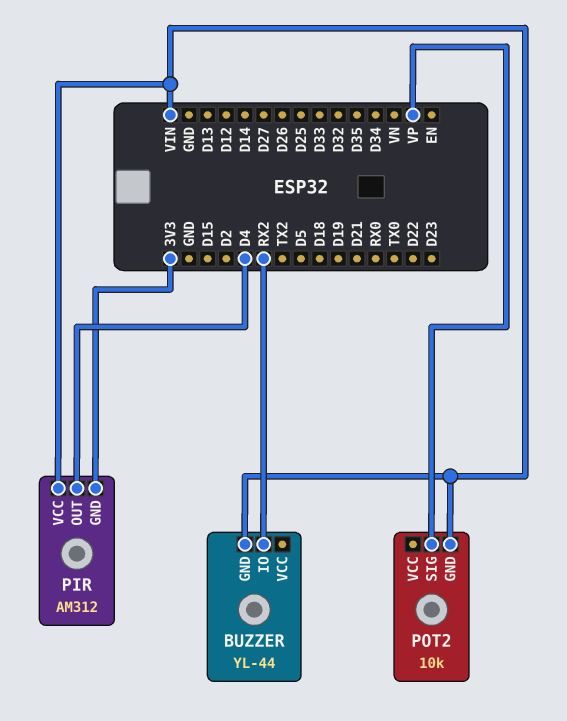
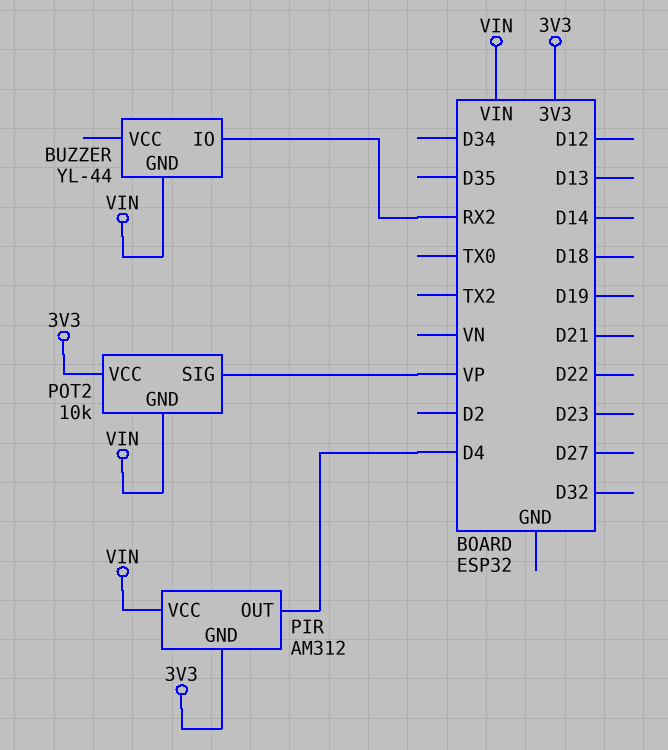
POT2 pin VCC: none -> 3V3

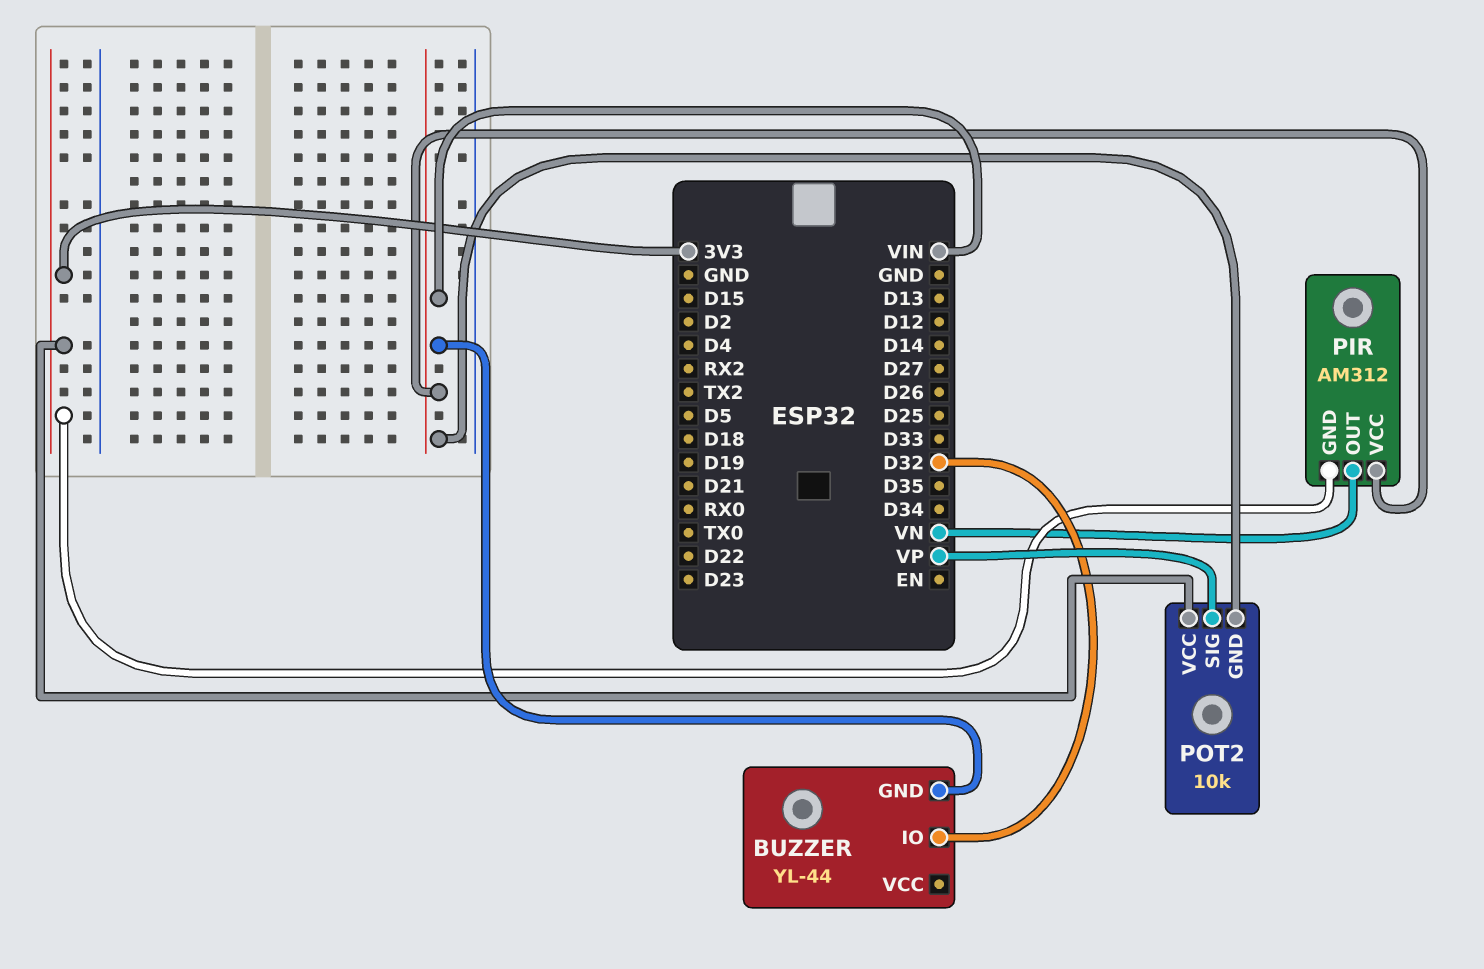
BUZZER pin IO: RX2 -> D32
PIR pin OUT: D4 -> VN

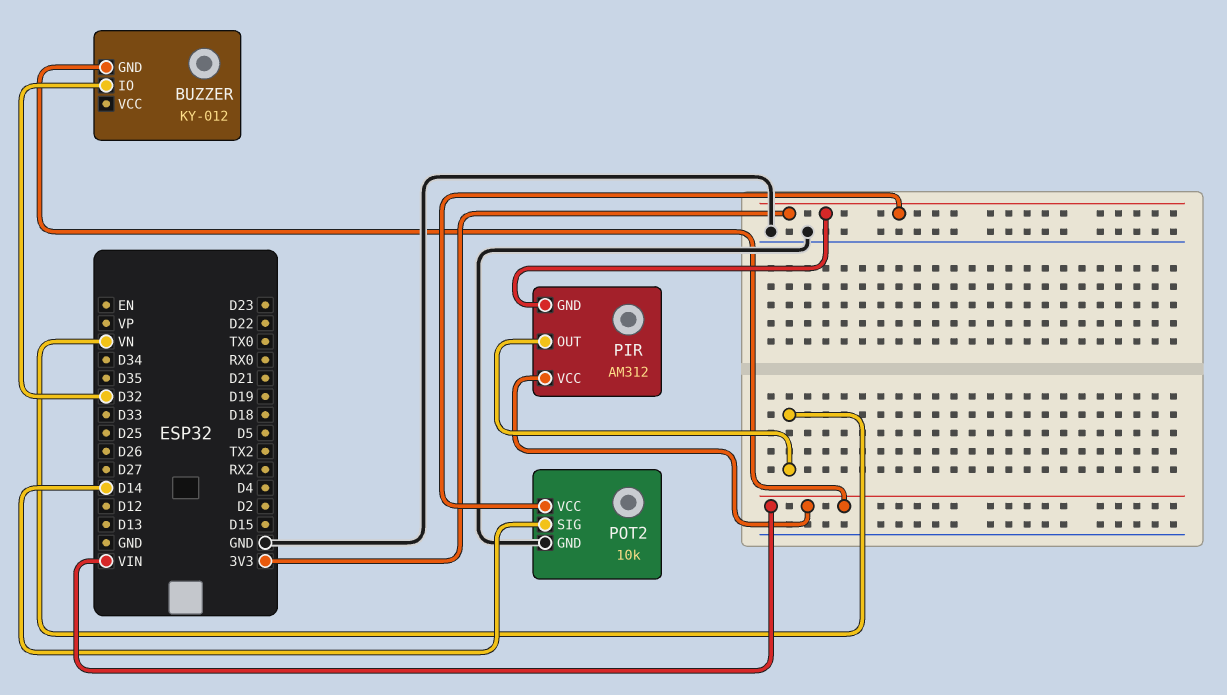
BUZZER: YL-44 -> KY-012
POT2 pin GND: VIN -> GND
POT2 pin SIG: VP -> D14

